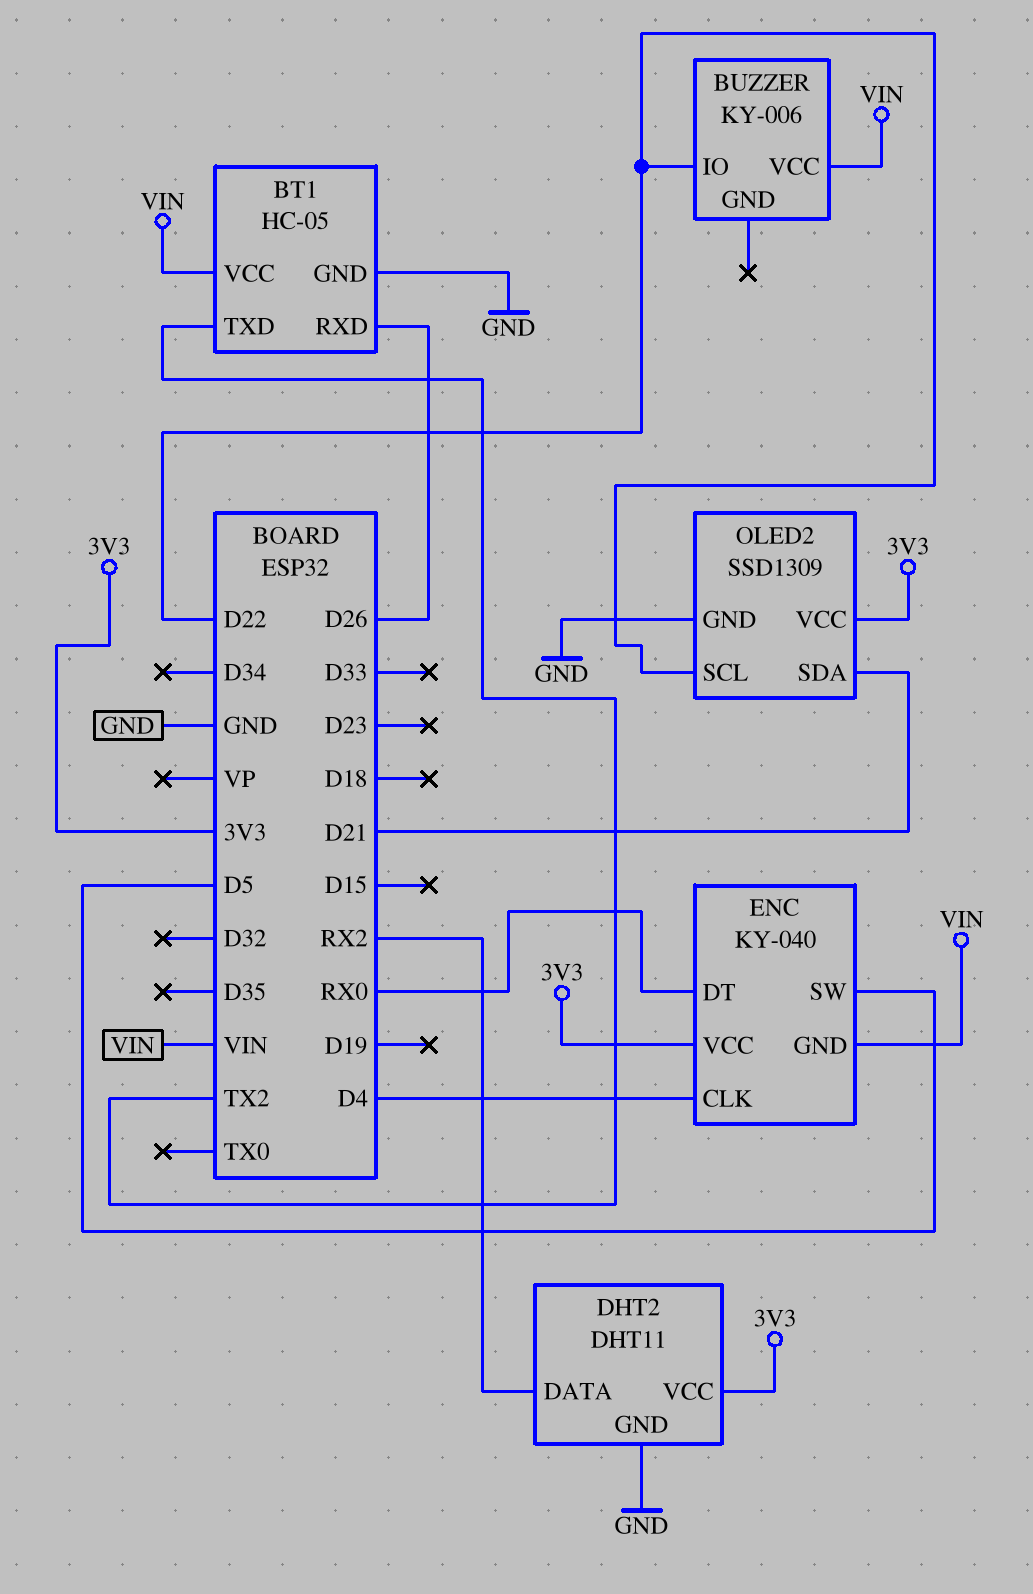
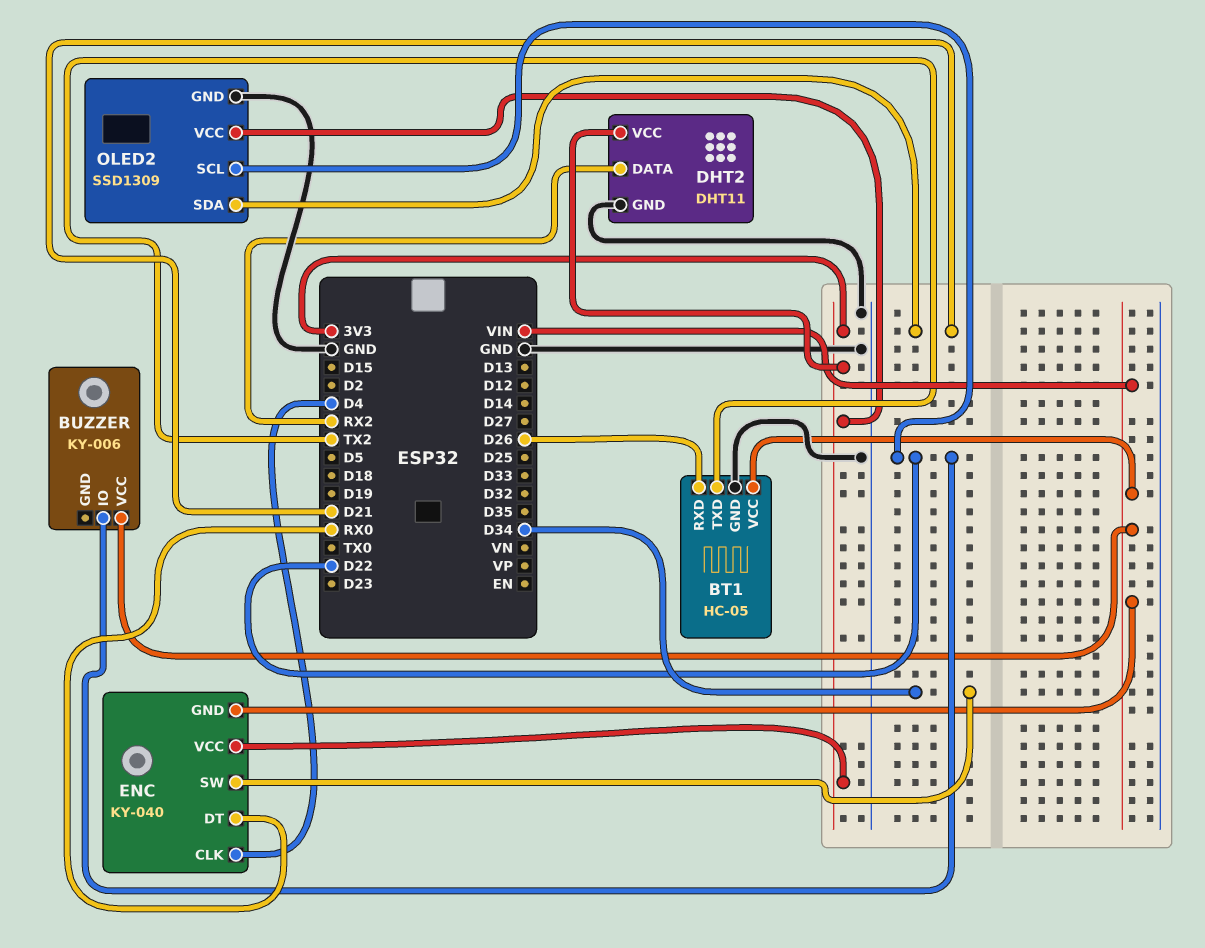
ENC pin SW: D5 -> D34

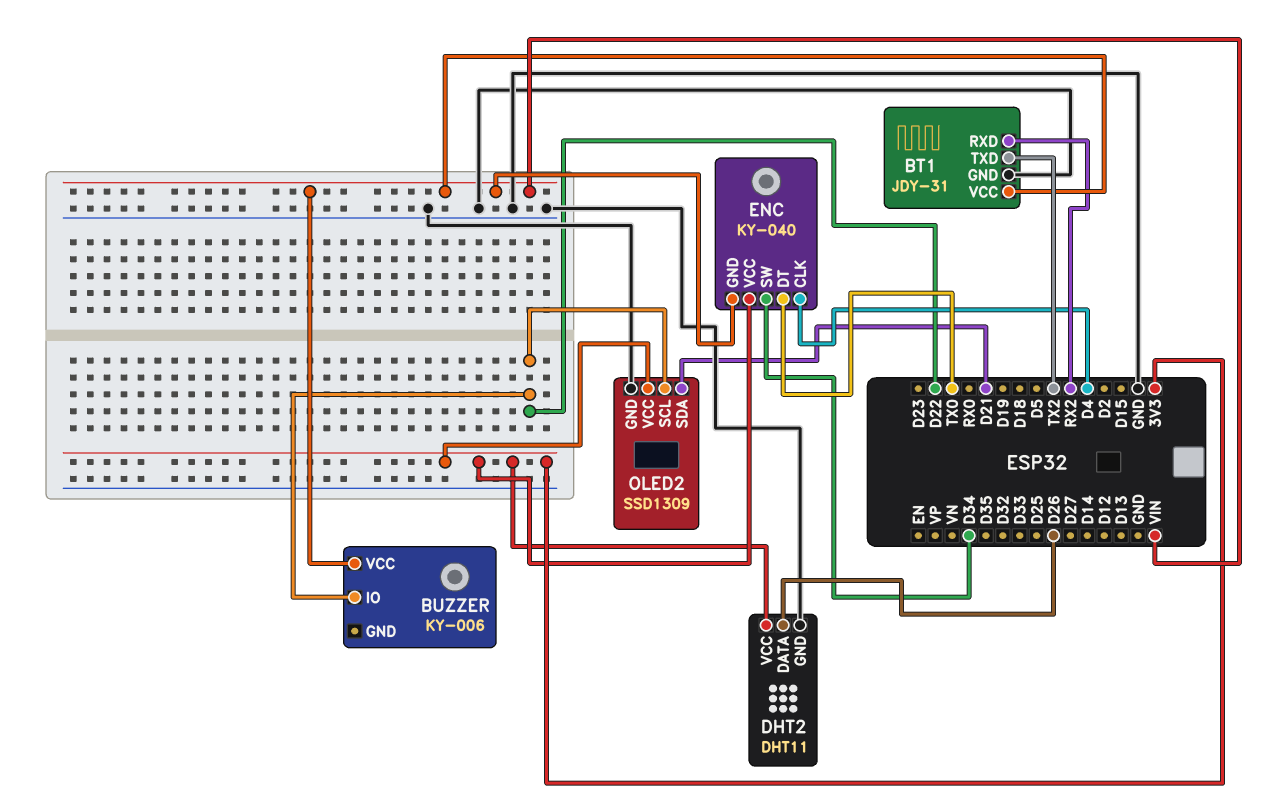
BT1: HC-05 -> JDY-31
BT1 pin RXD: D26 -> RX2
DHT2 pin DATA: RX2 -> D26
ENC pin DT: RX0 -> TX0

